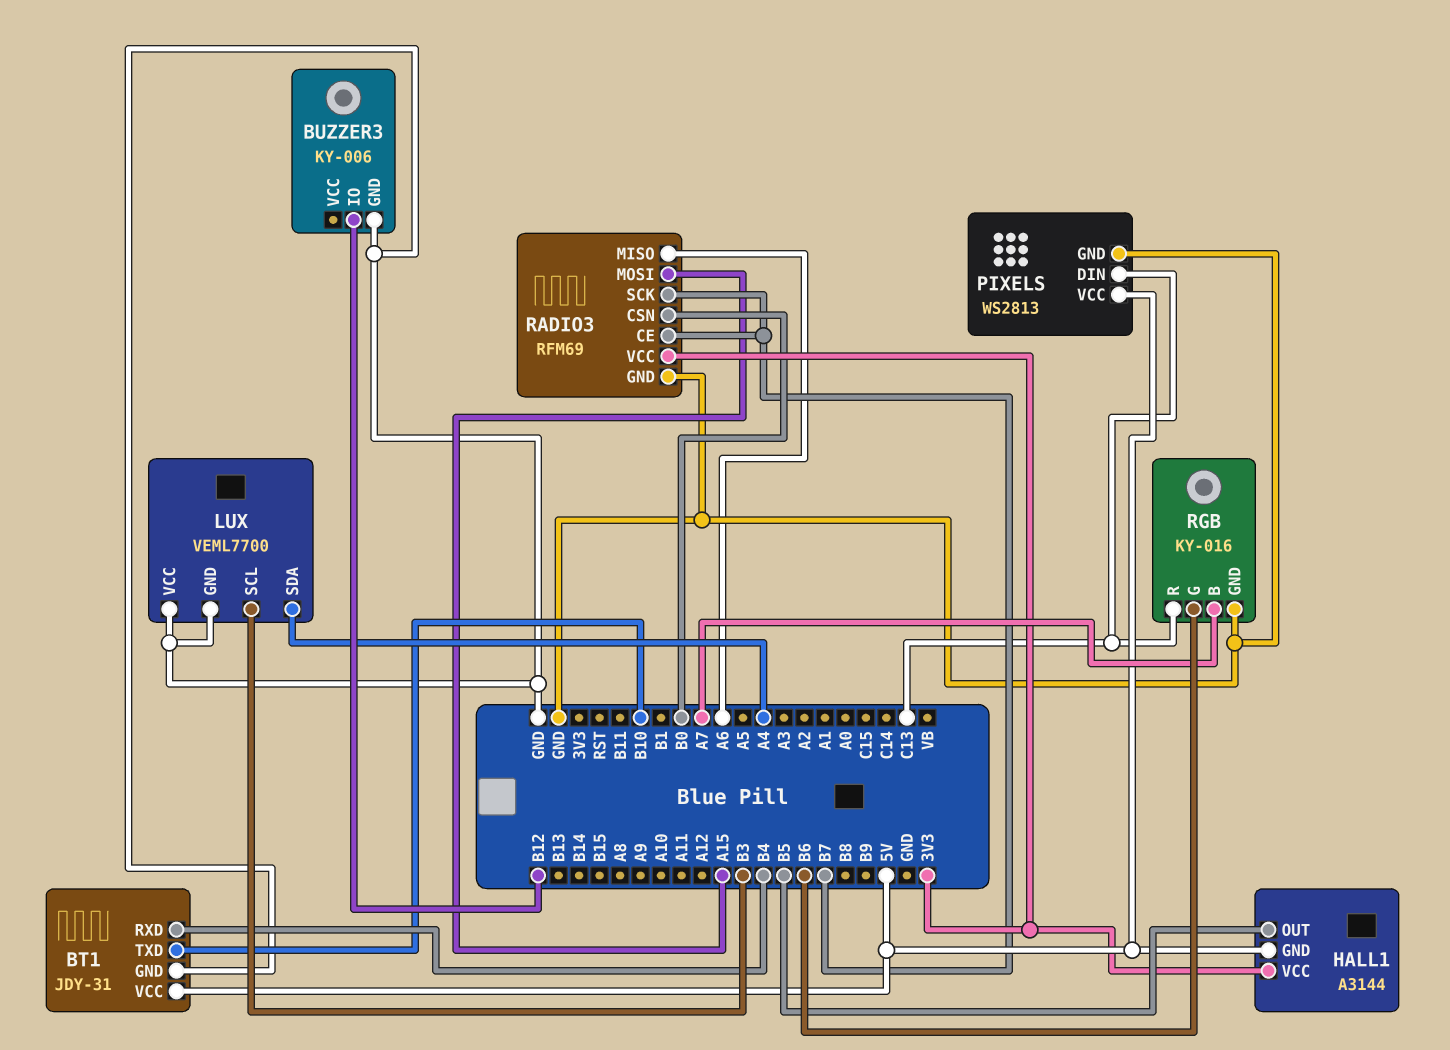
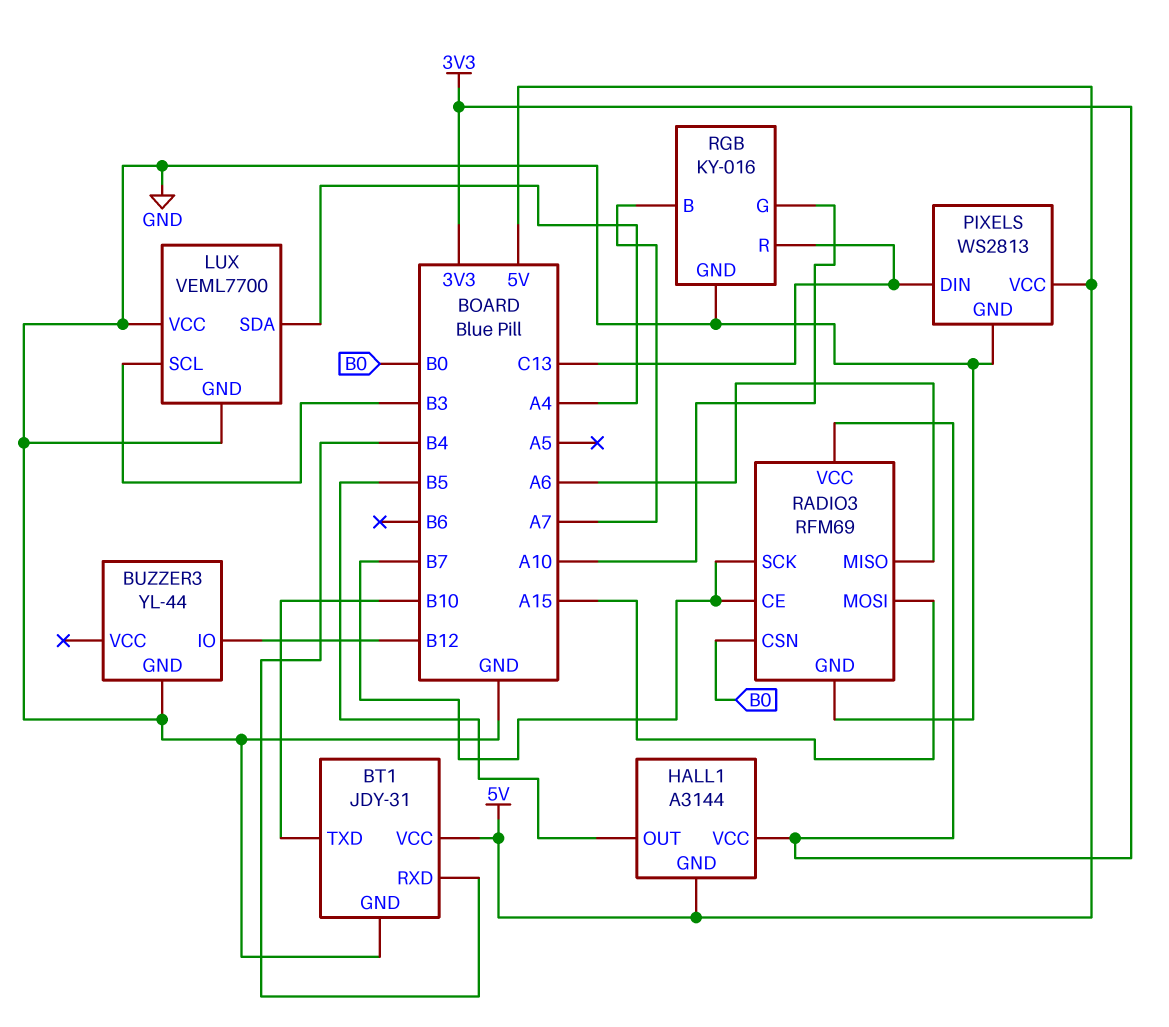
BUZZER3: KY-006 -> YL-44
RGB pin G: B6 -> A10

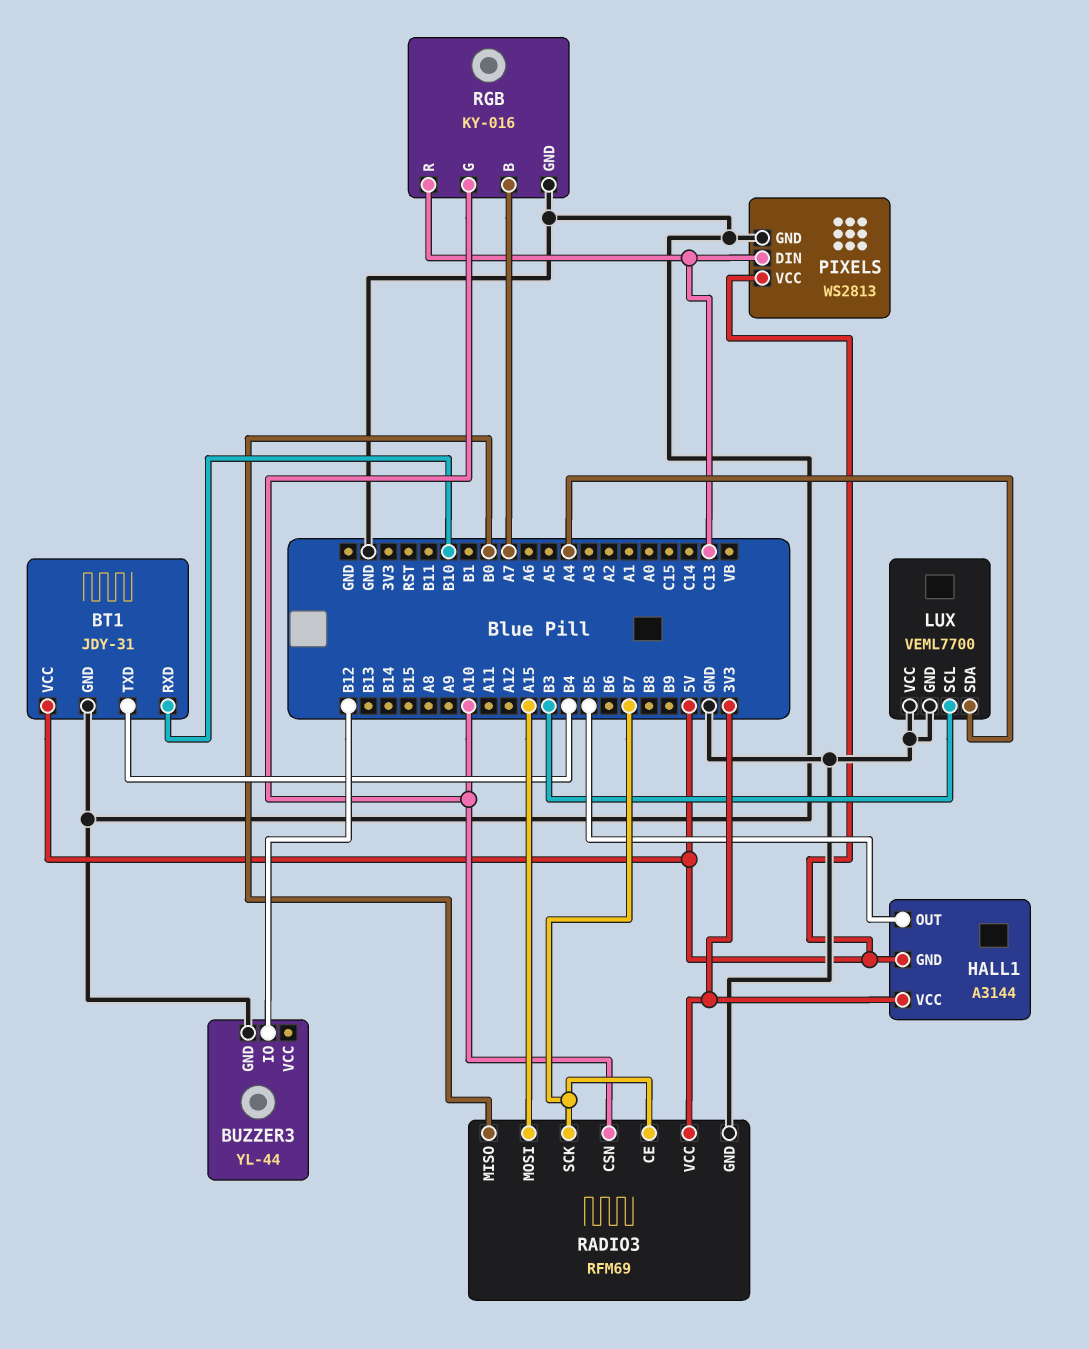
BT1 pin RXD: B4 -> B10
BT1 pin TXD: B10 -> B4
RADIO3 pin CSN: B0 -> A10
RADIO3 pin MISO: A6 -> B0

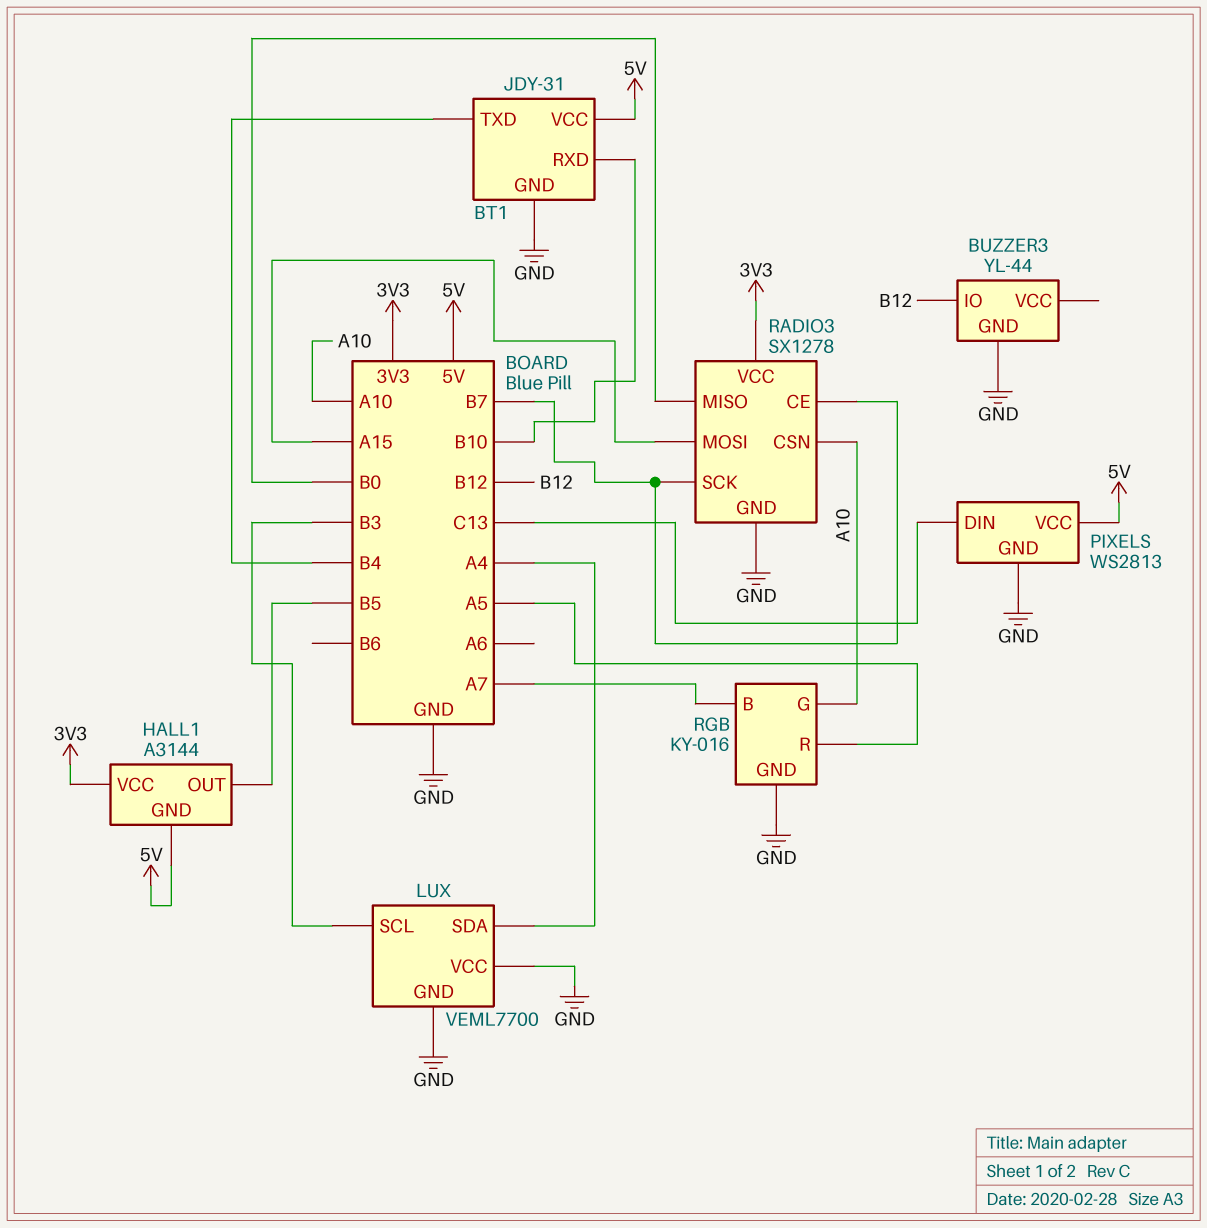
RADIO3: RFM69 -> SX1278
RGB pin R: C13 -> A5

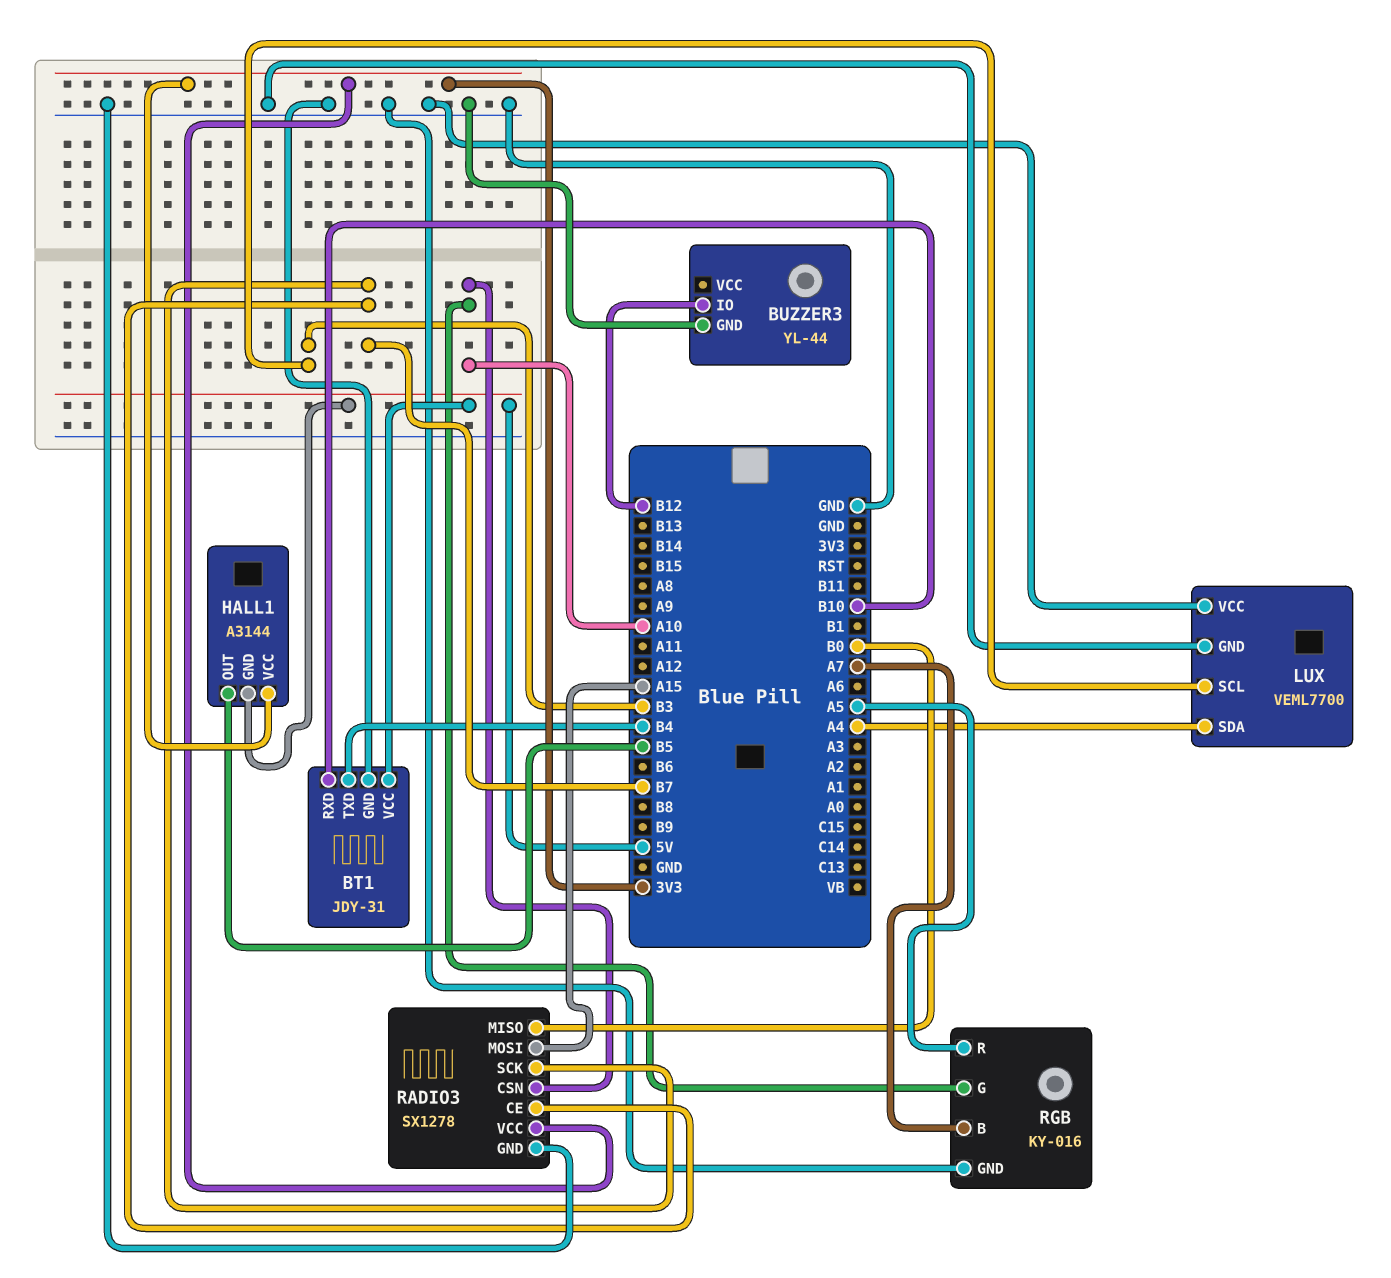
PIXELS: WS2813 -> none
PIXELS pin DIN: C13 -> none
PIXELS pin GND: GND -> none
PIXELS pin VCC: 5V -> none

